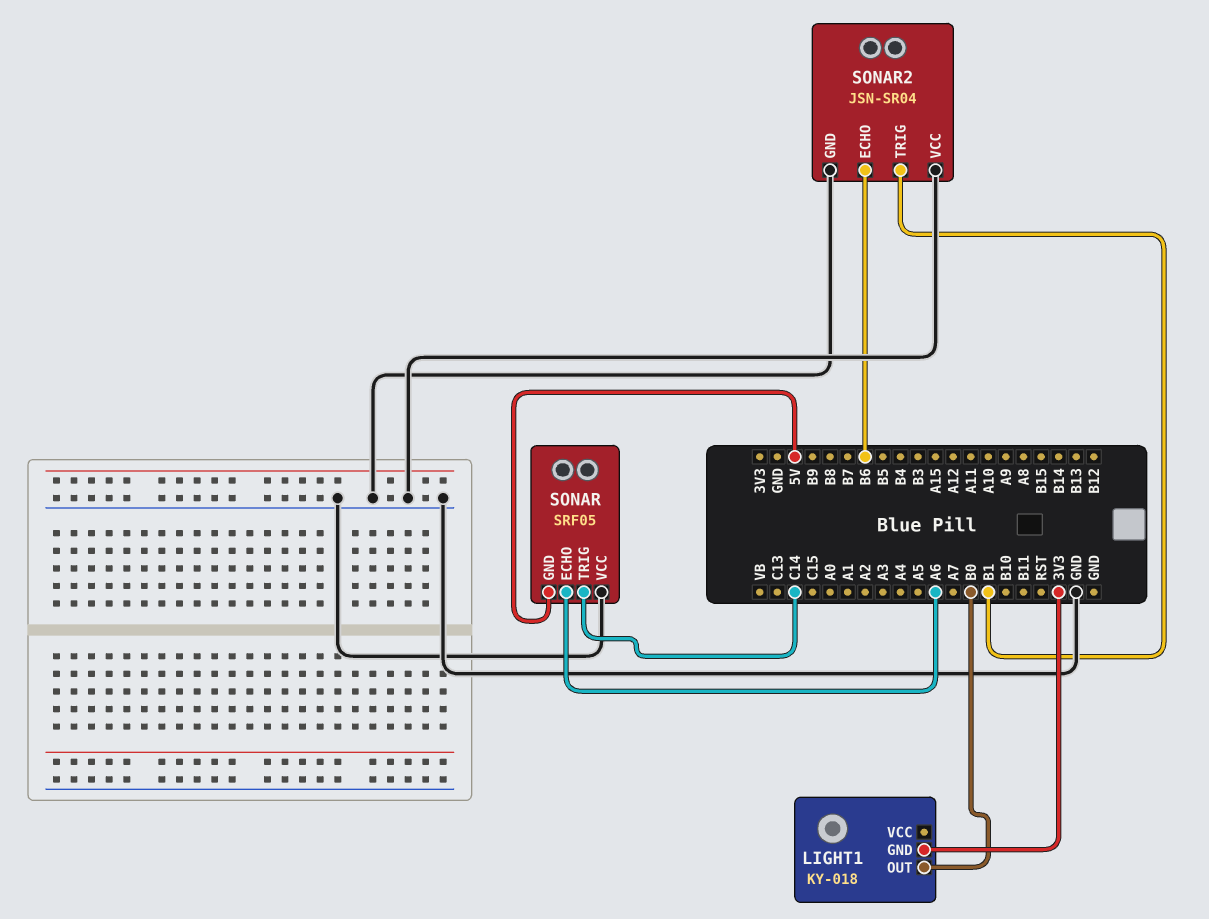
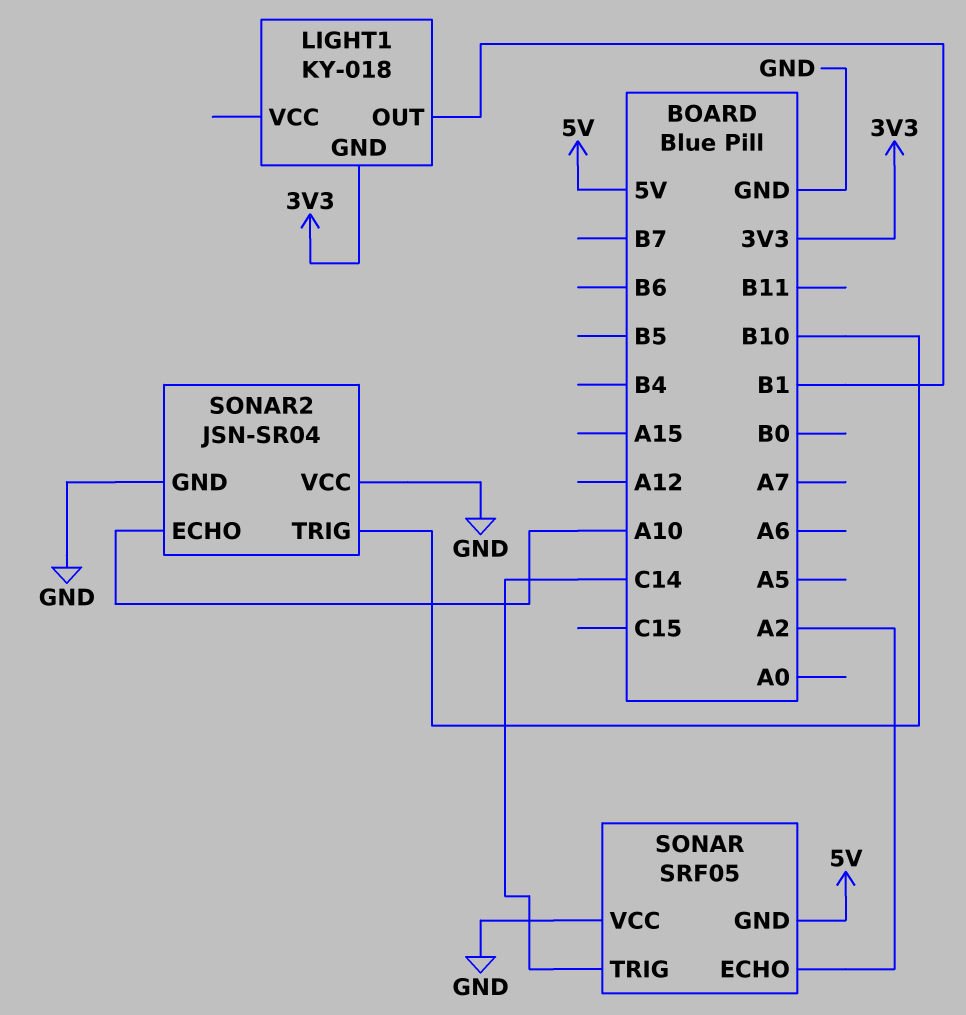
LIGHT1 pin OUT: B0 -> B1
SONAR pin ECHO: A6 -> A2
SONAR2 pin ECHO: B6 -> A10
SONAR2 pin TRIG: B1 -> B10

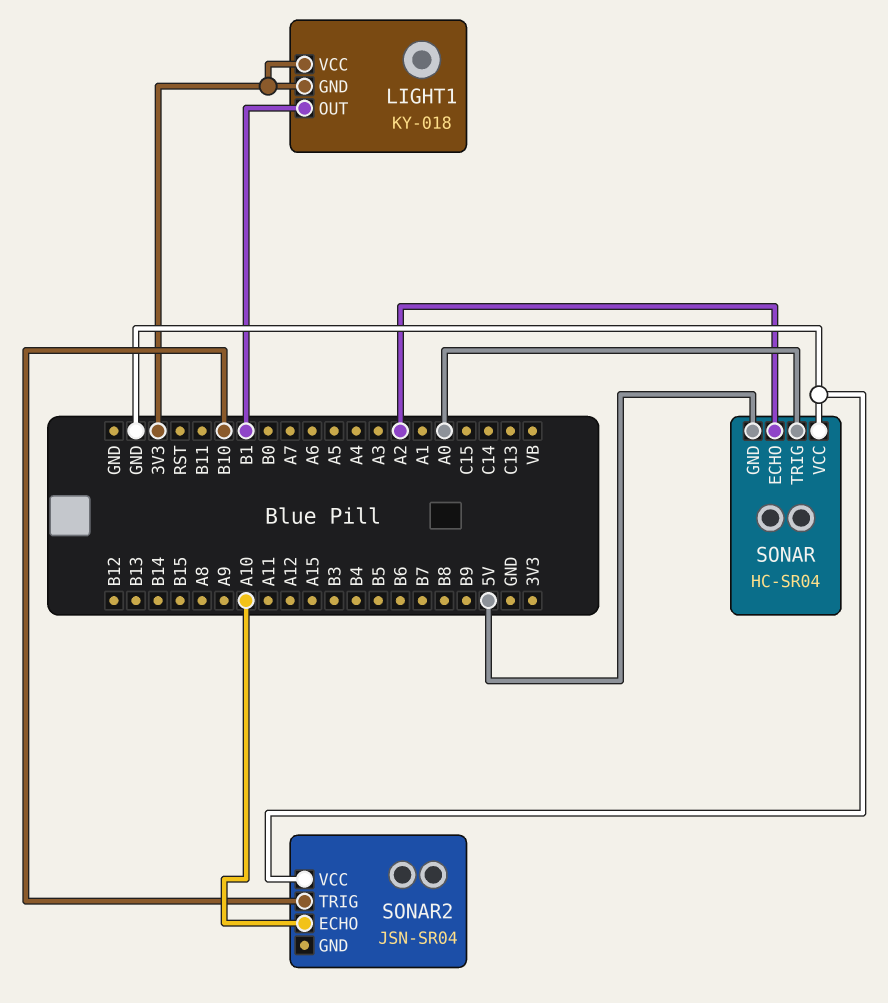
LIGHT1 pin VCC: none -> 3V3
SONAR: SRF05 -> HC-SR04
SONAR pin TRIG: C14 -> A0
SONAR2 pin GND: GND -> none

